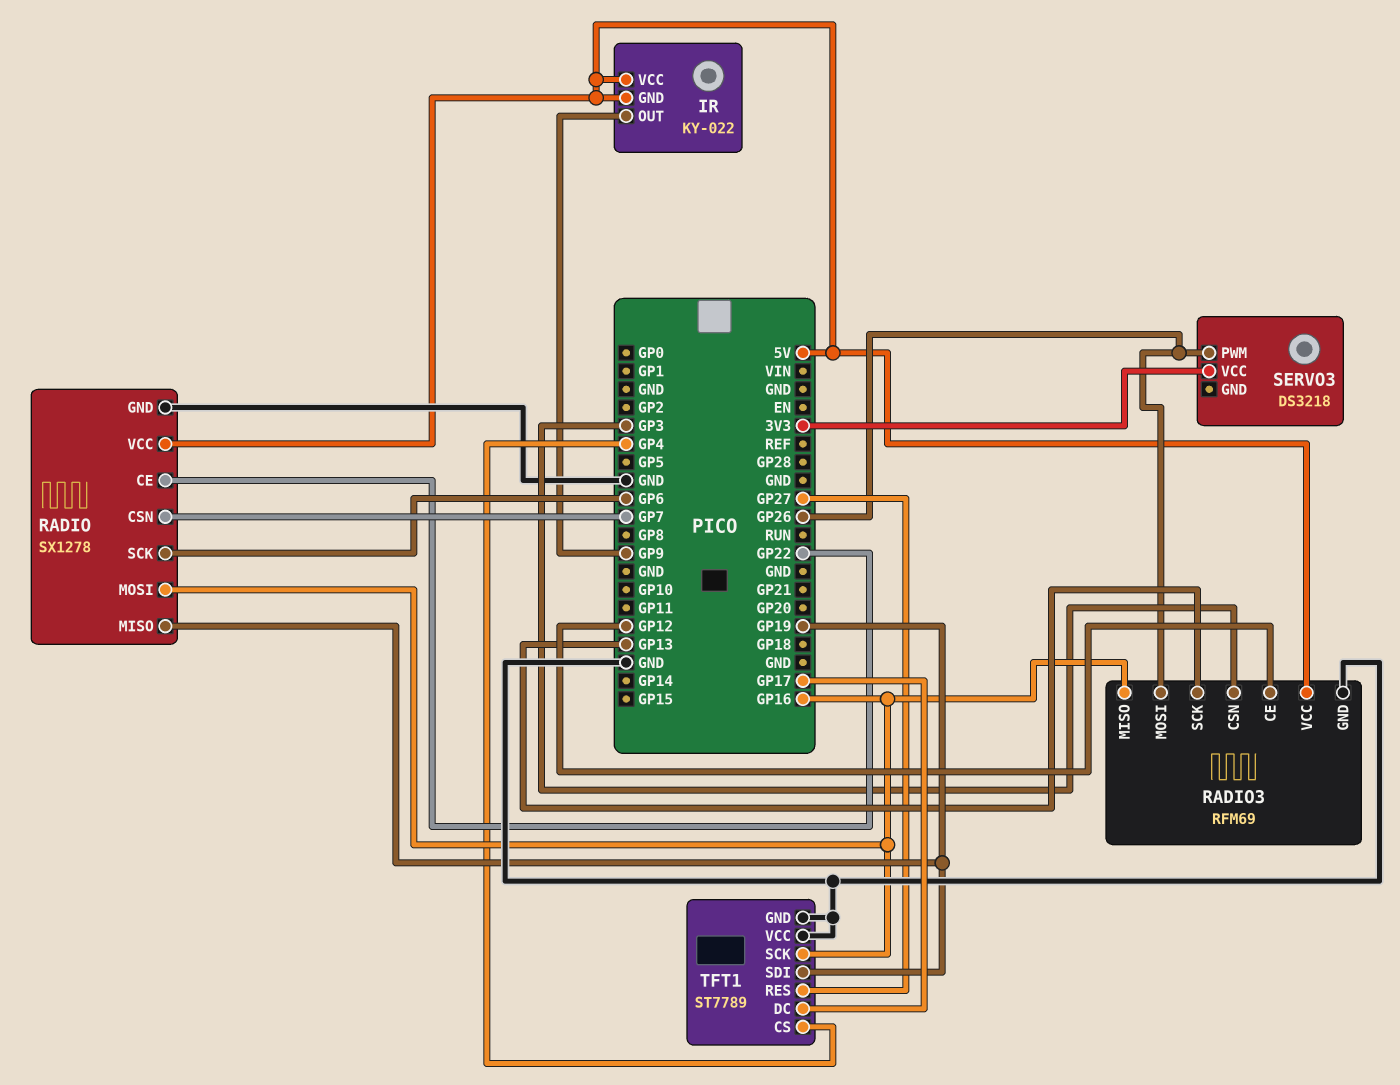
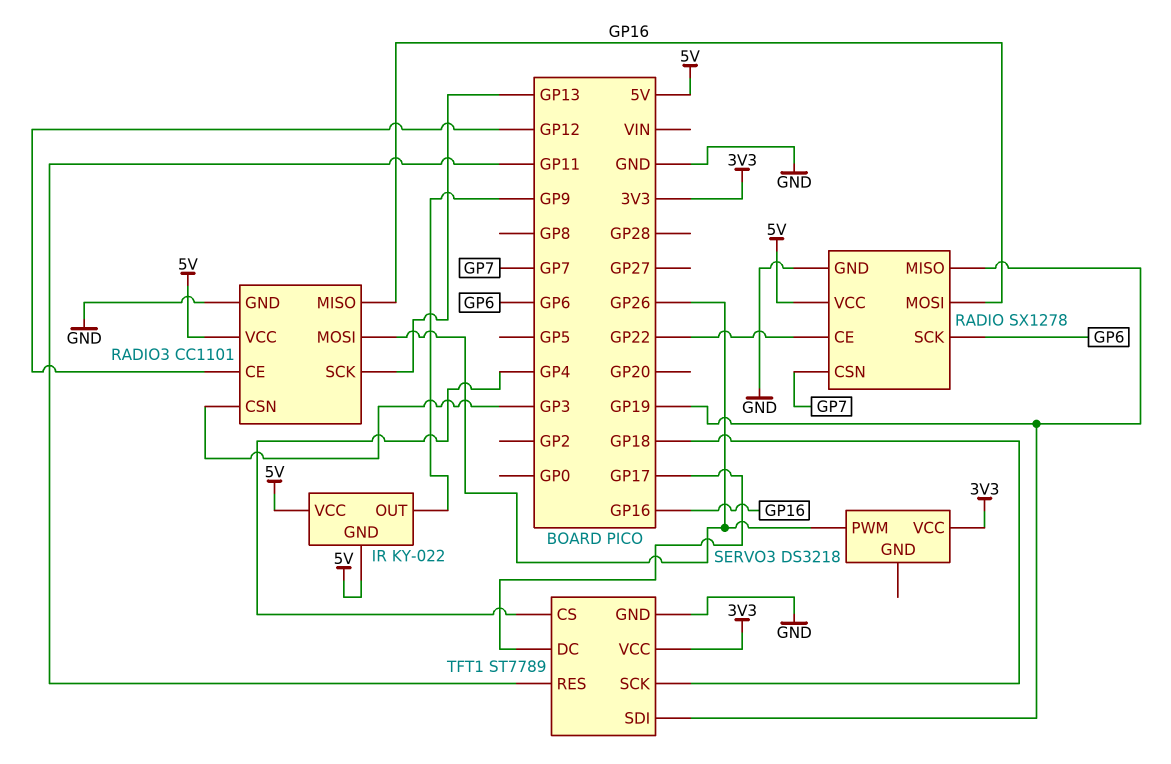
RADIO3: RFM69 -> CC1101
TFT1 pin RES: GP27 -> GP11
TFT1 pin SCK: GP16 -> GP18
TFT1 pin VCC: GND -> 3V3

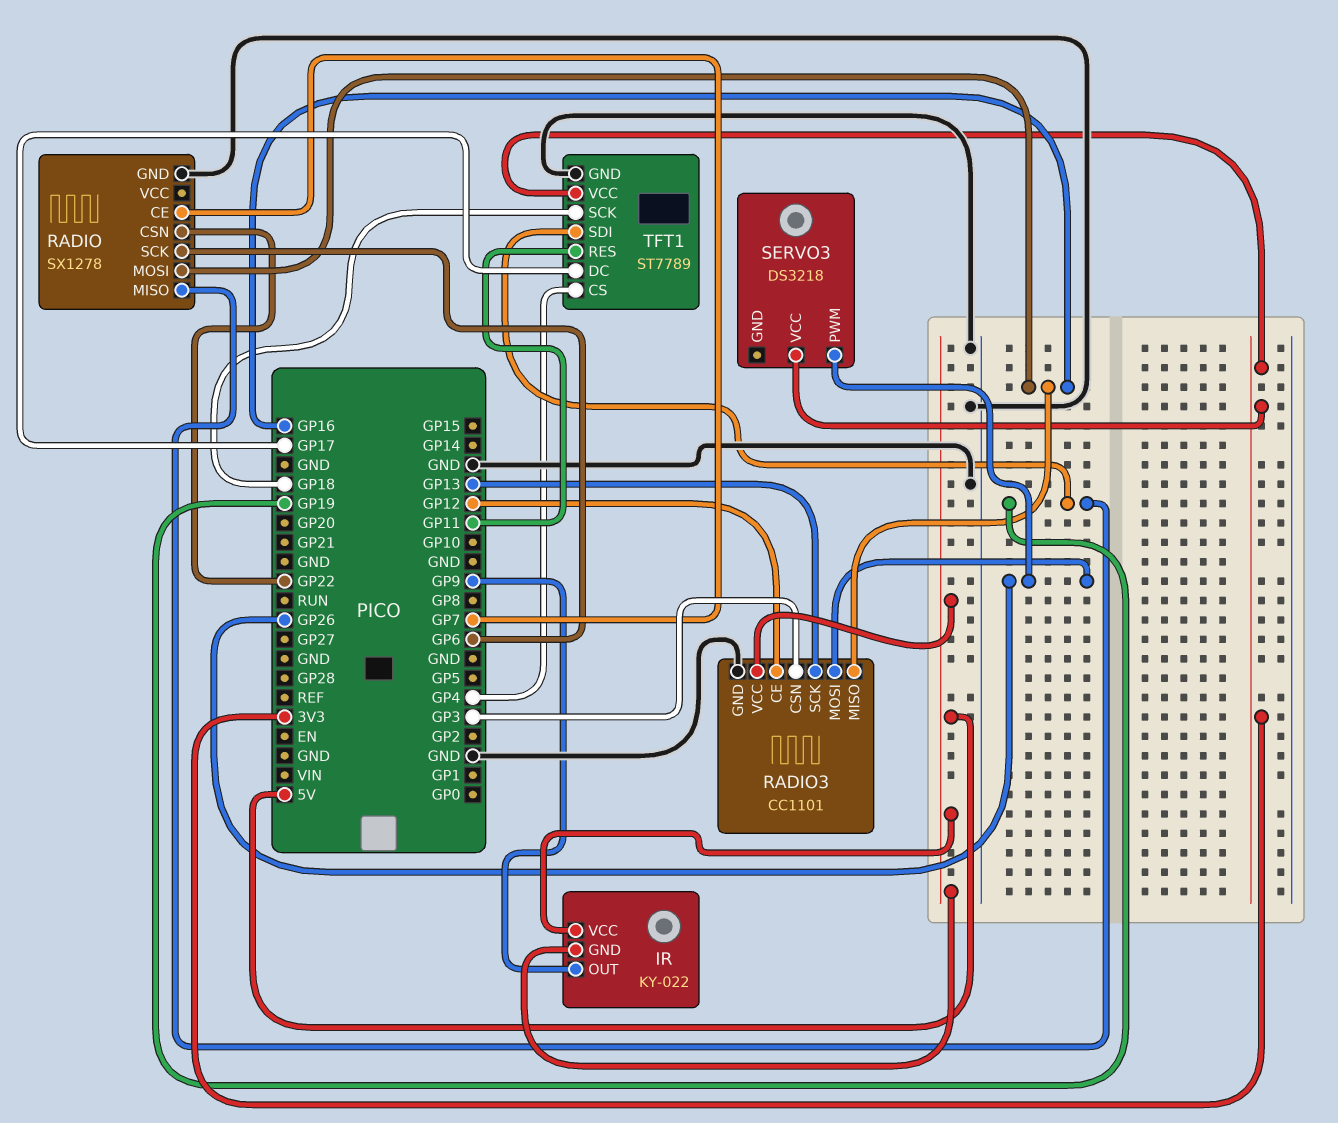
RADIO pin CE: GP22 -> GP7
RADIO pin CSN: GP7 -> GP22
RADIO pin VCC: 5V -> none

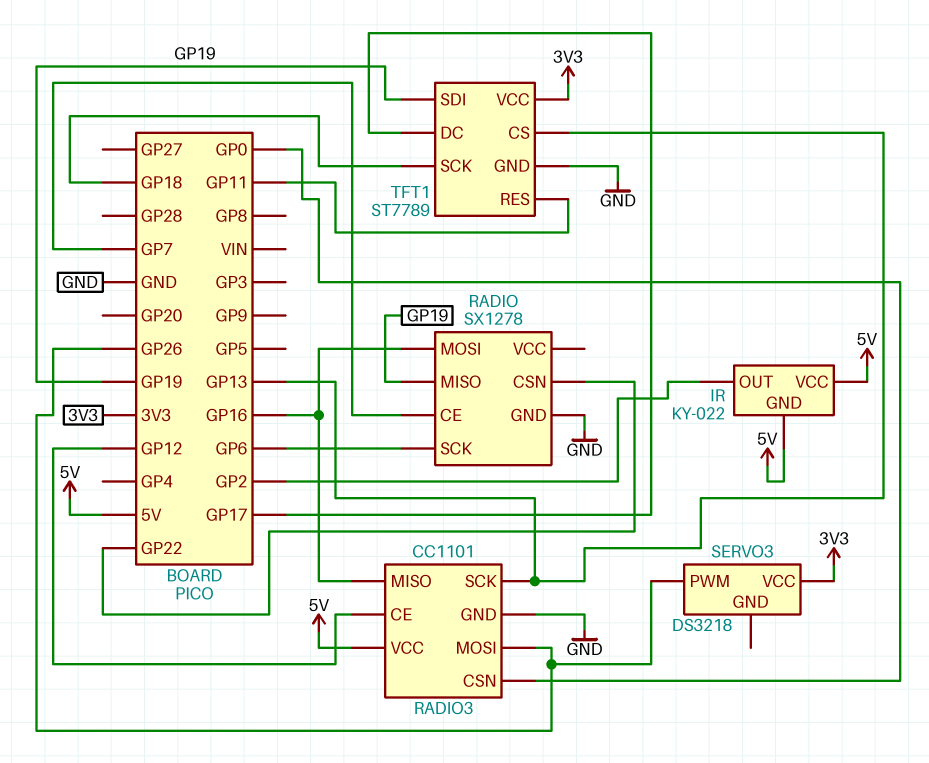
IR pin OUT: GP9 -> GP2
RADIO3 pin CSN: GP3 -> GP0
TFT1 pin CS: GP4 -> GP13

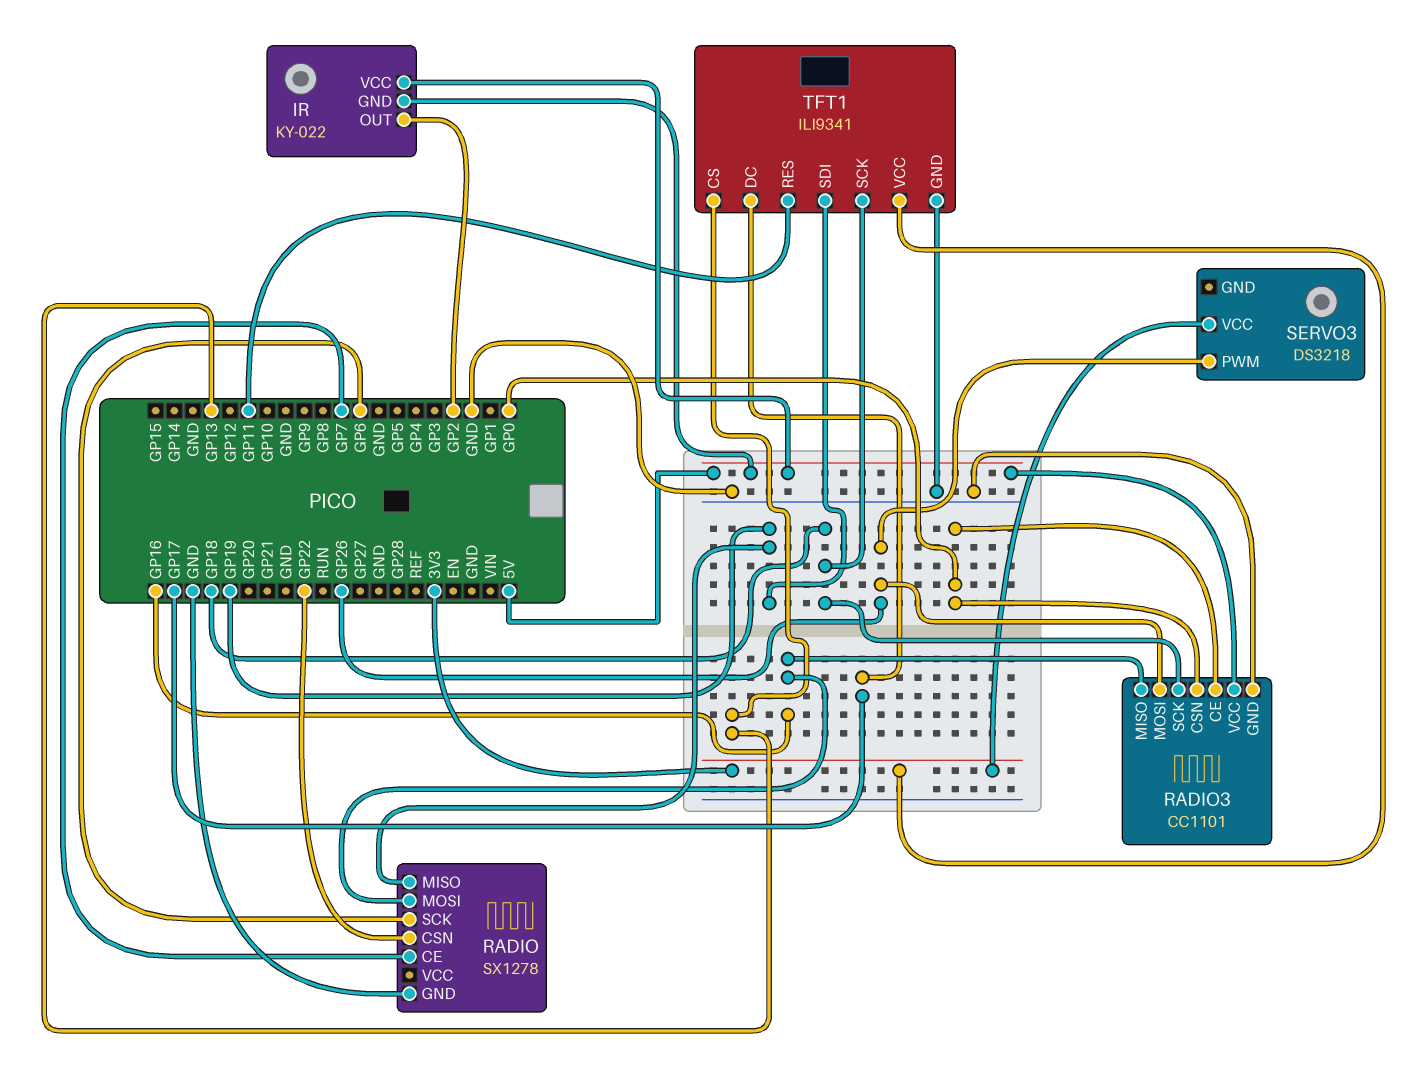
RADIO3 pin CE: GP12 -> GP0
RADIO3 pin SCK: GP13 -> GP18
TFT1: ST7789 -> ILI9341

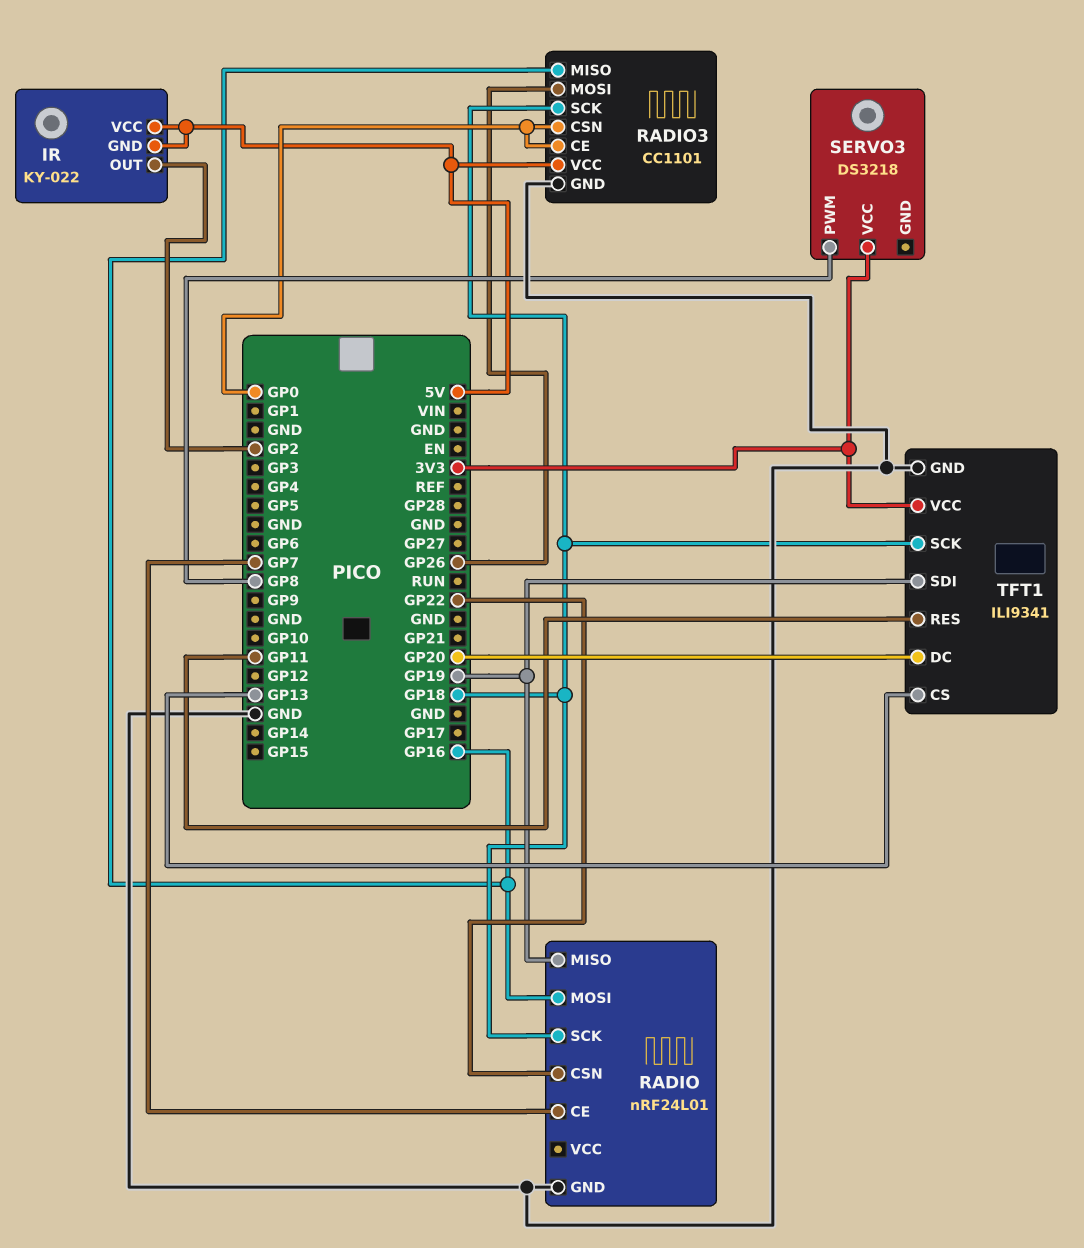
RADIO: SX1278 -> nRF24L01
RADIO pin SCK: GP6 -> GP18
SERVO3 pin PWM: GP26 -> GP8
TFT1 pin DC: GP17 -> GP20

